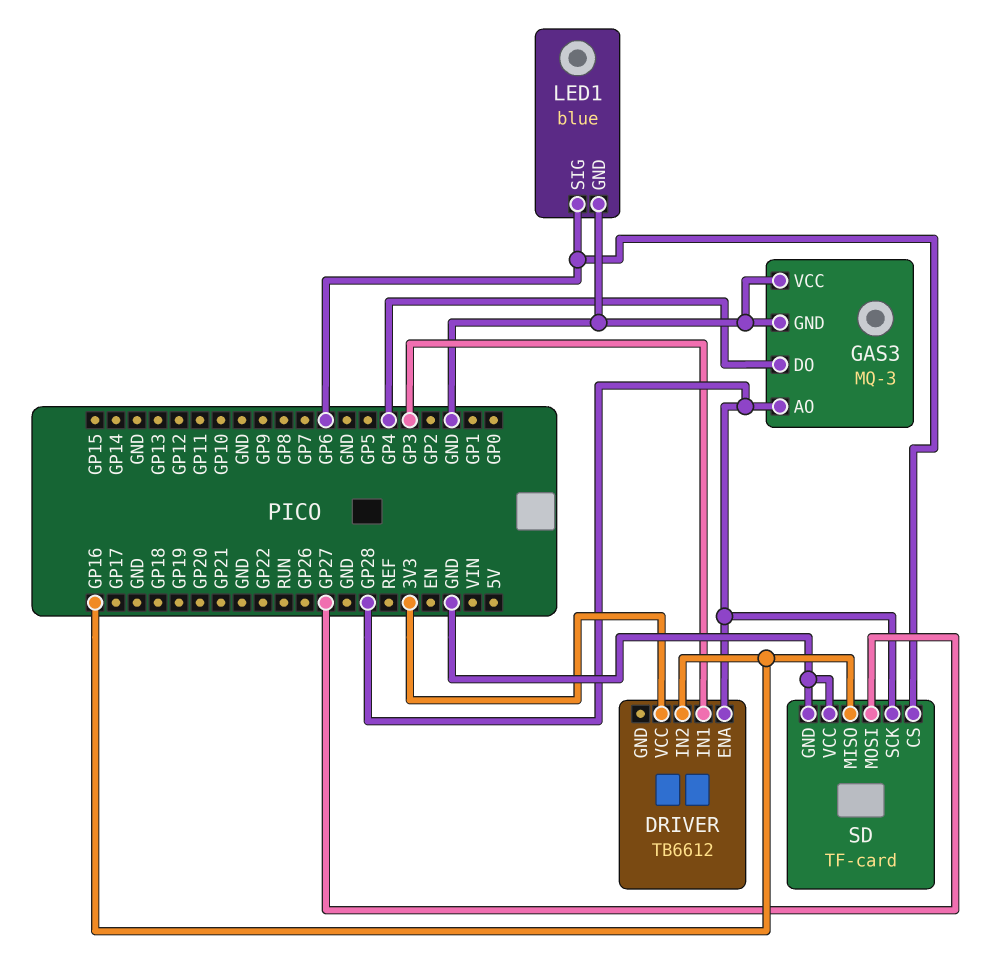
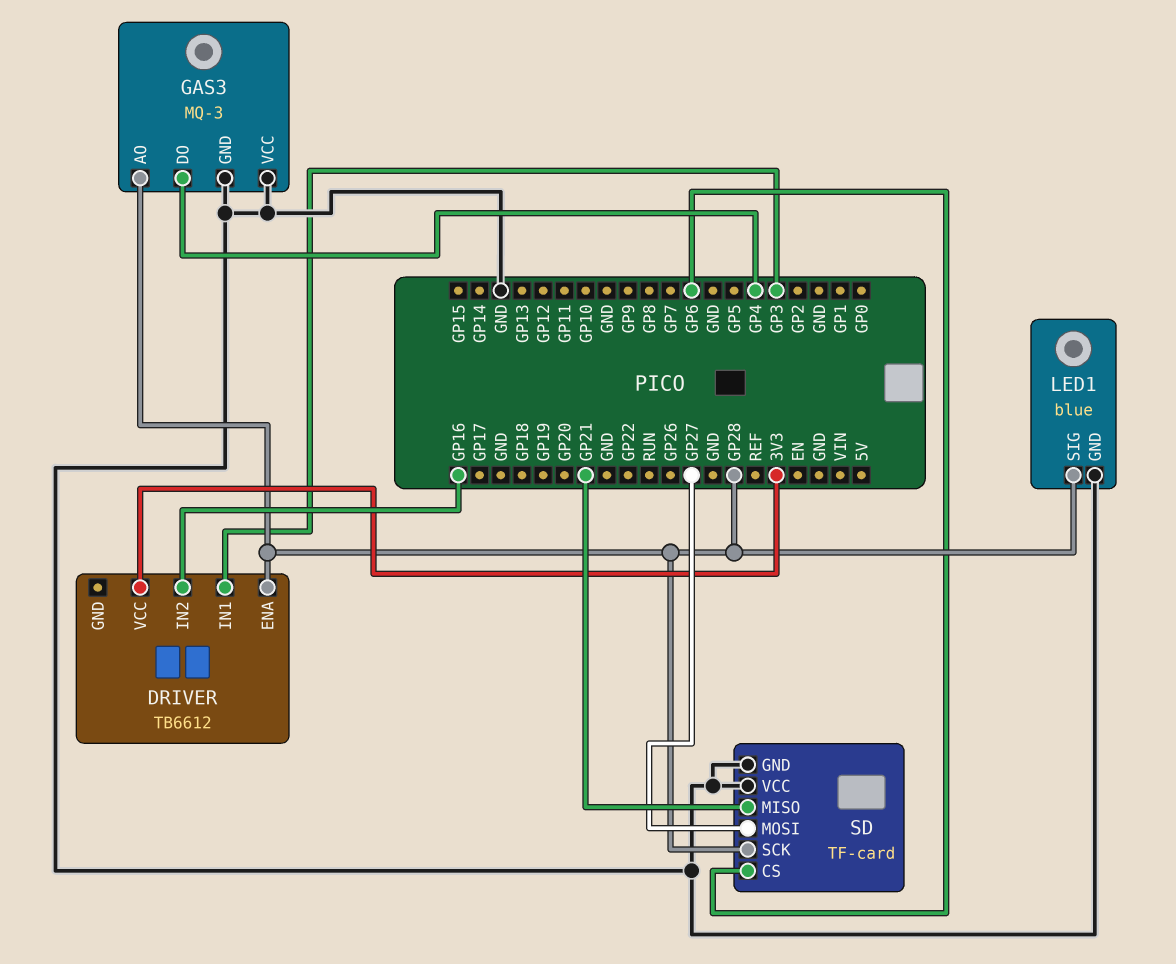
LED1 pin SIG: GP6 -> GP28
SD pin MISO: GP16 -> GP21

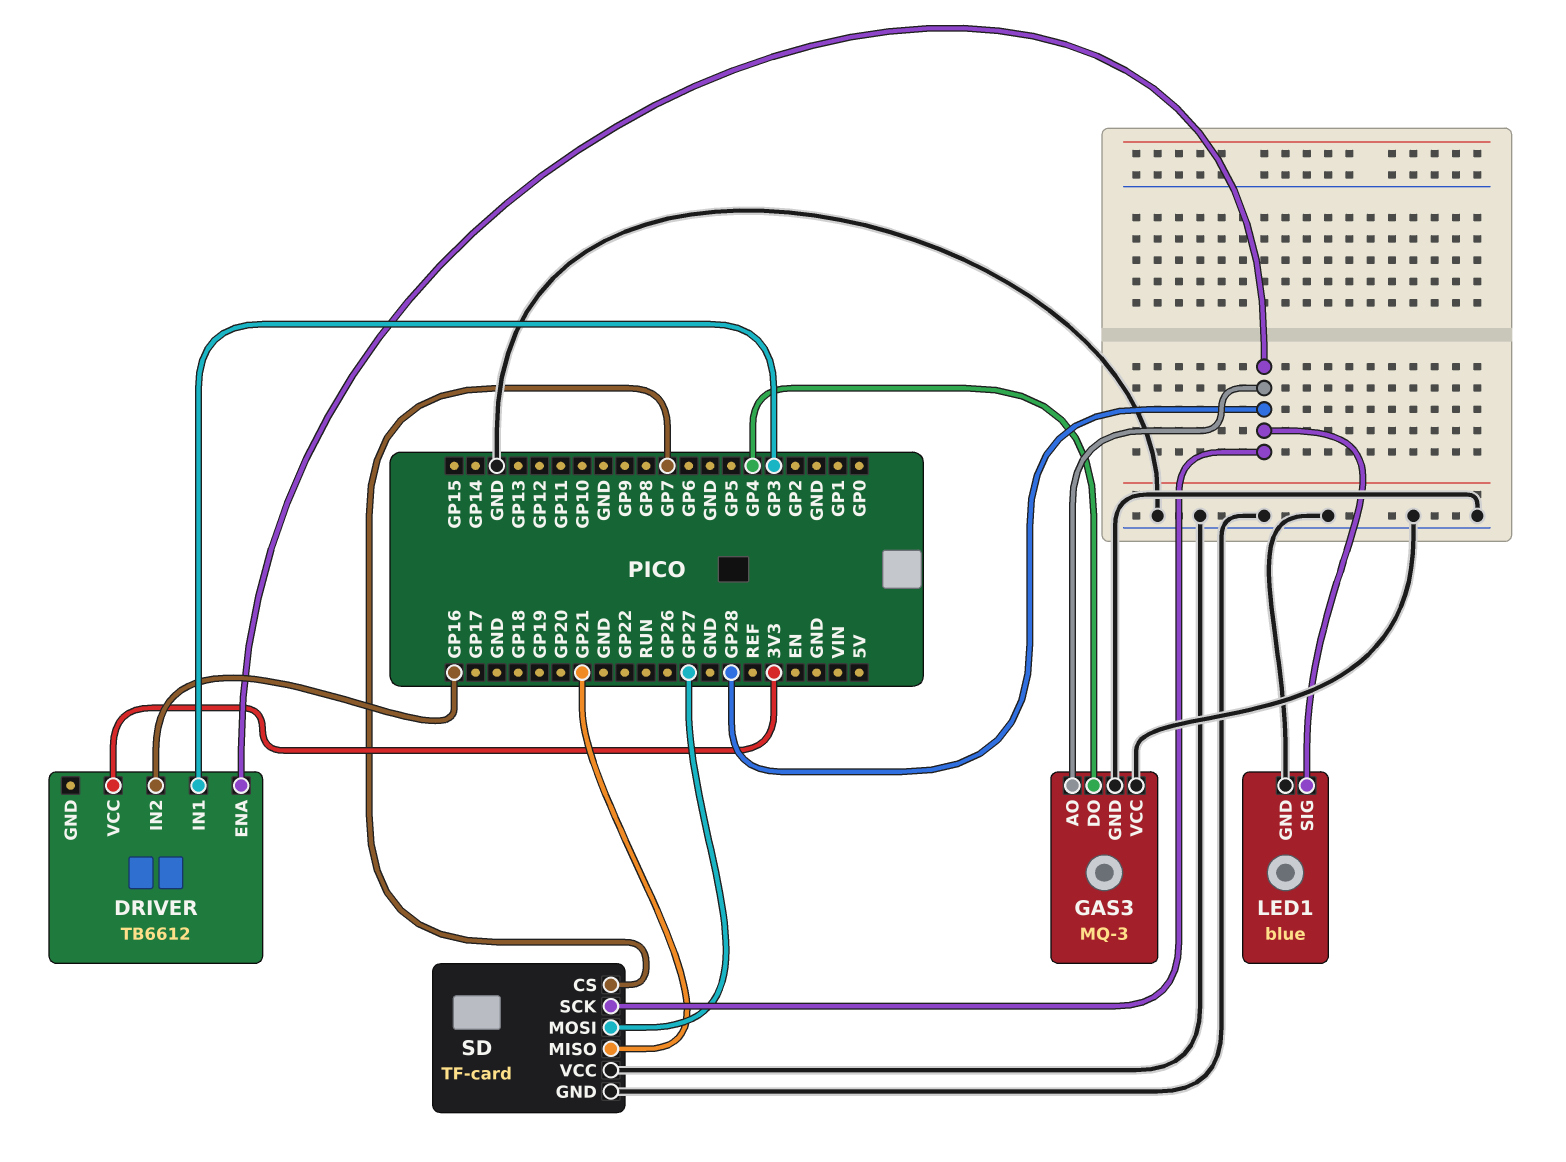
SD pin CS: GP6 -> GP7

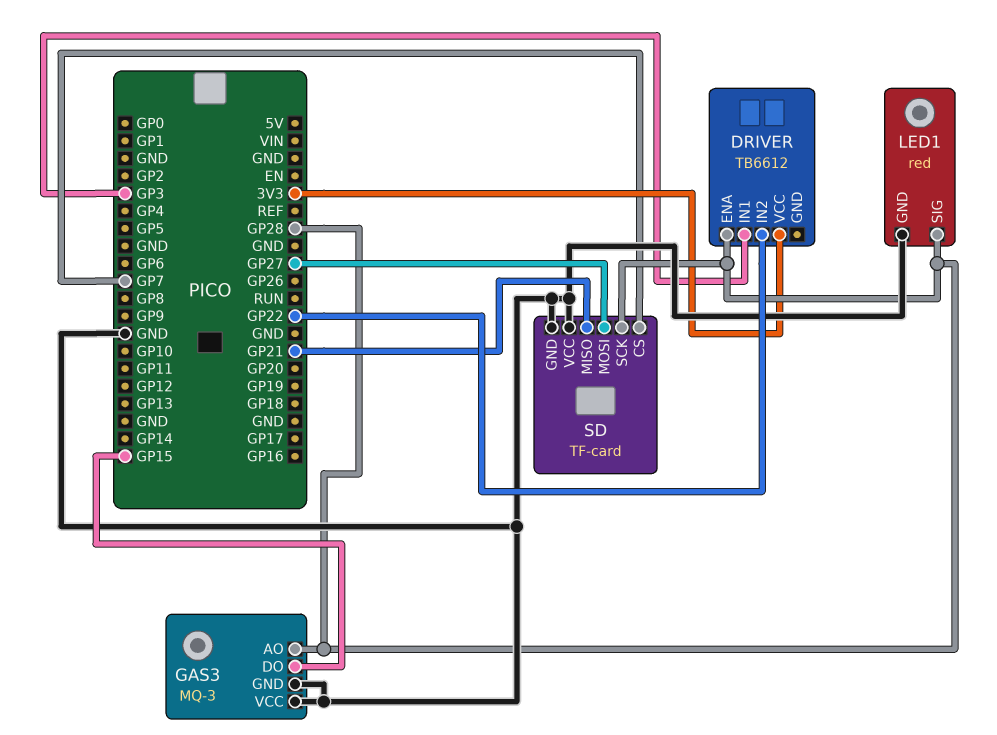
DRIVER pin IN2: GP16 -> GP22
GAS3 pin DO: GP4 -> GP15
LED1: blue -> red

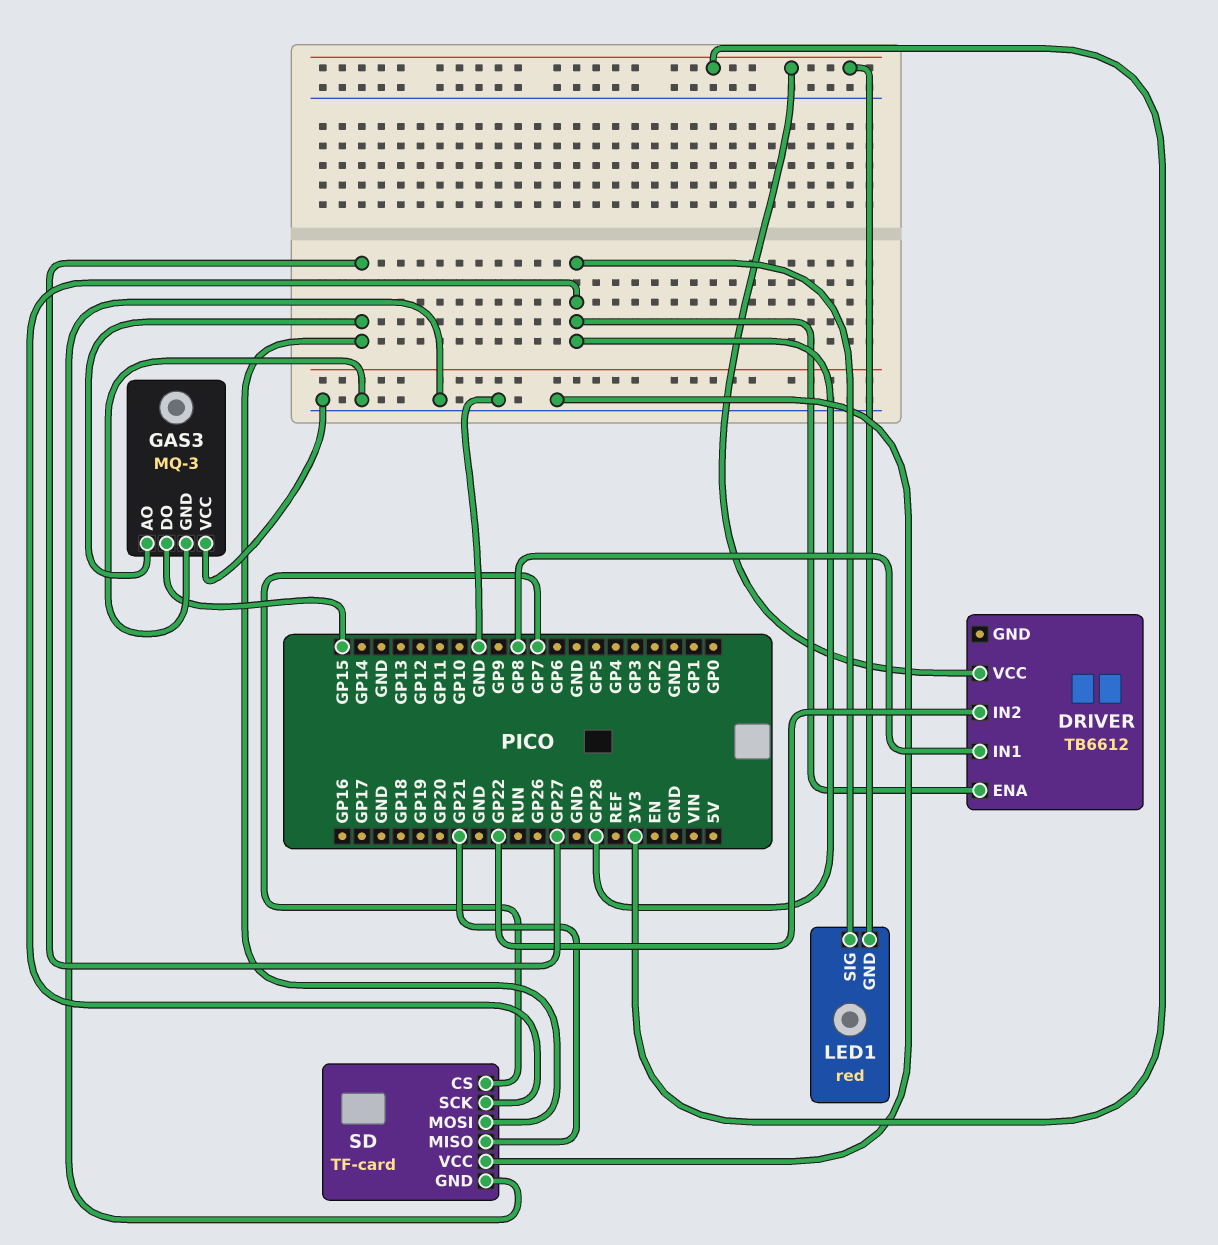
DRIVER pin IN1: GP3 -> GP8
GAS3 pin AO: GP28 -> GP27
LED1 pin GND: GND -> 3V3

